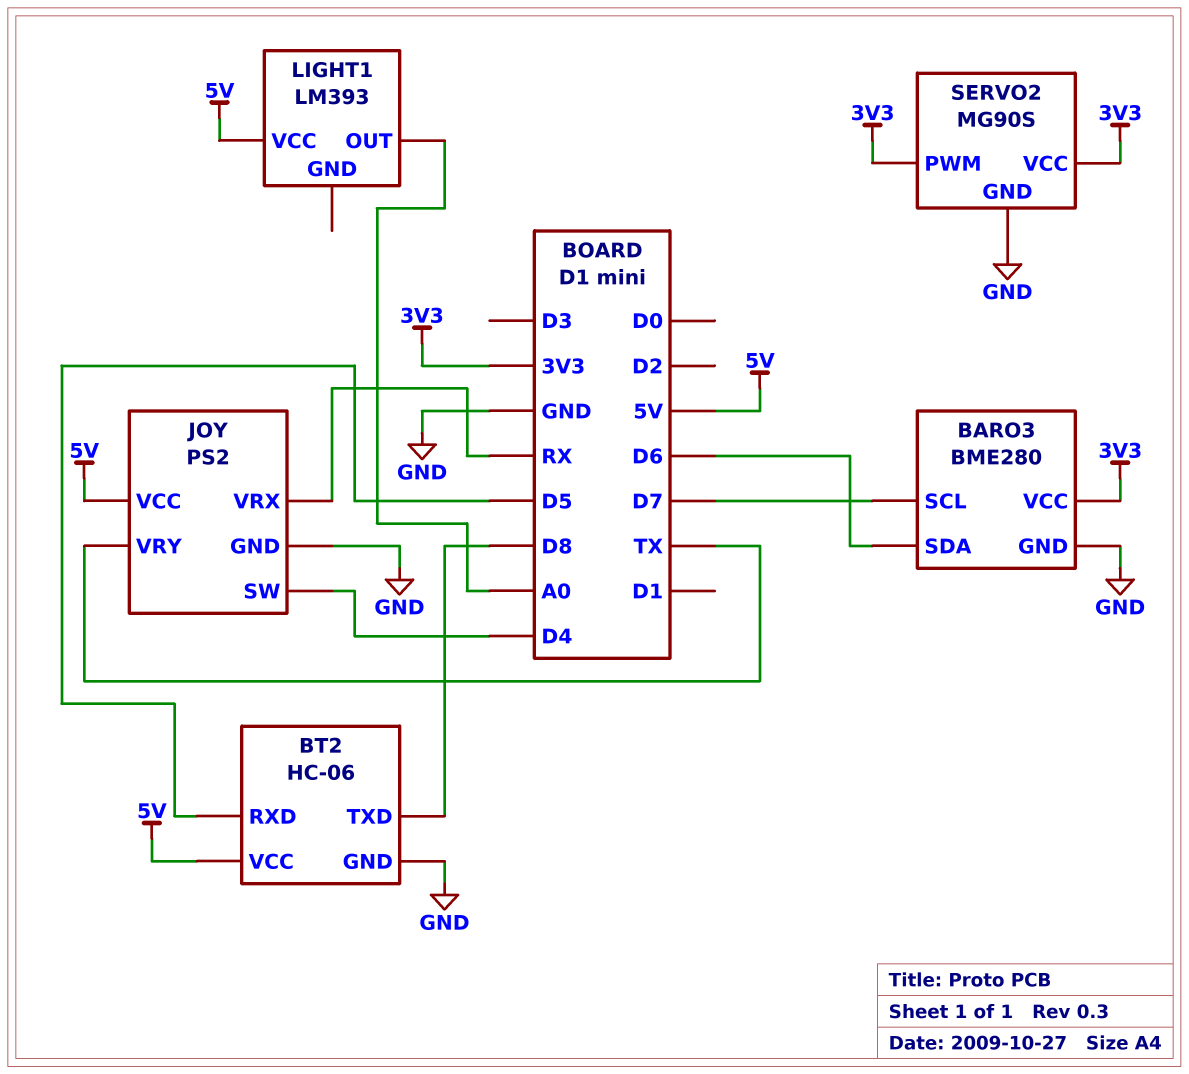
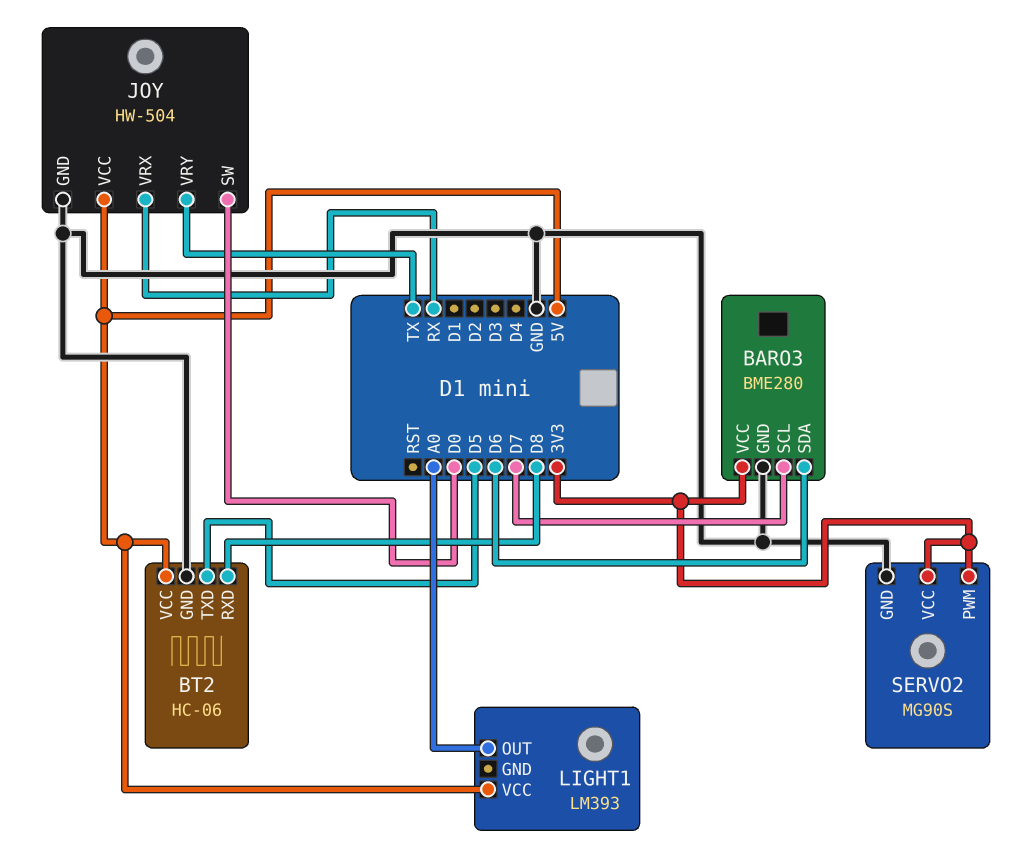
BT2 pin RXD: D5 -> D8
BT2 pin TXD: D8 -> D5
JOY: PS2 -> HW-504
JOY pin SW: D4 -> D0

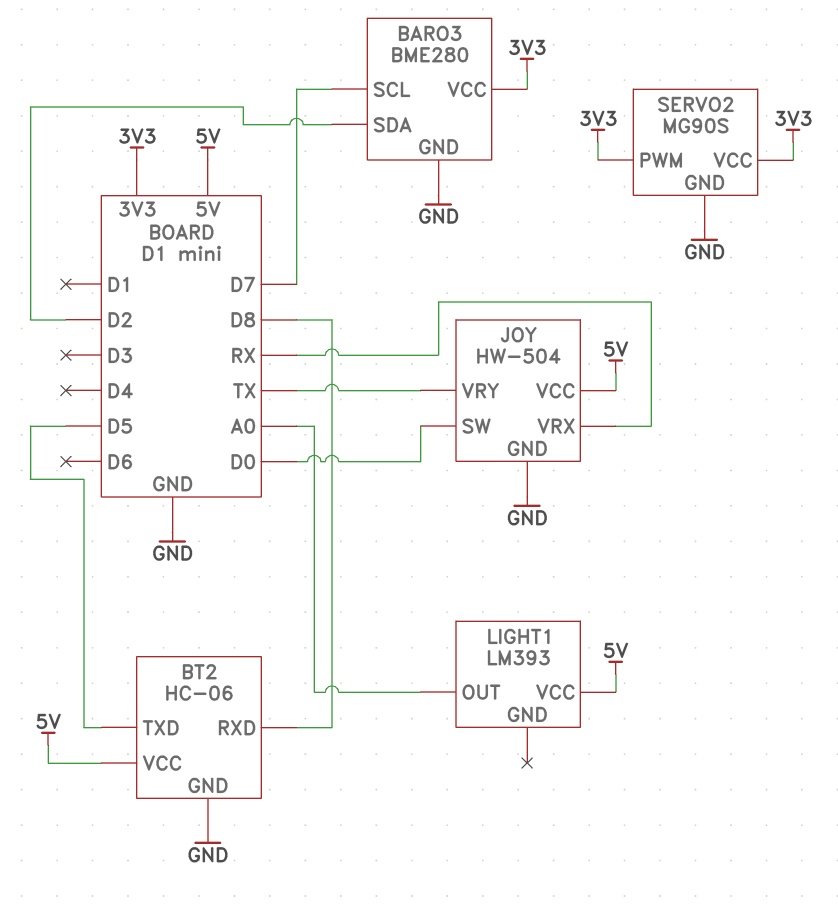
BARO3 pin SDA: D6 -> D2

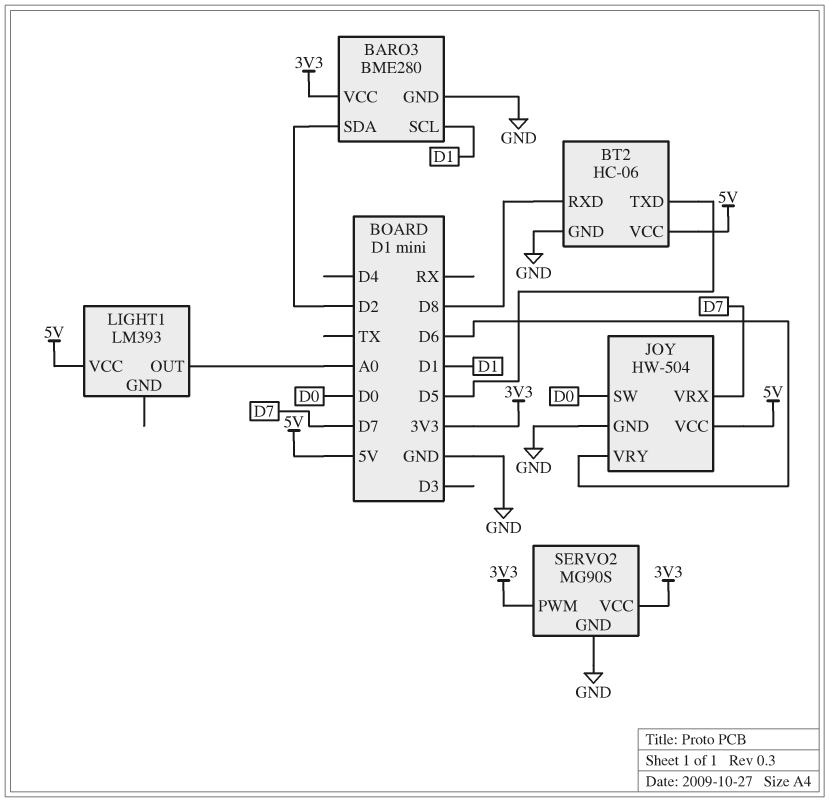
BARO3 pin SCL: D7 -> D1
JOY pin VRX: RX -> D7
JOY pin VRY: TX -> D6

